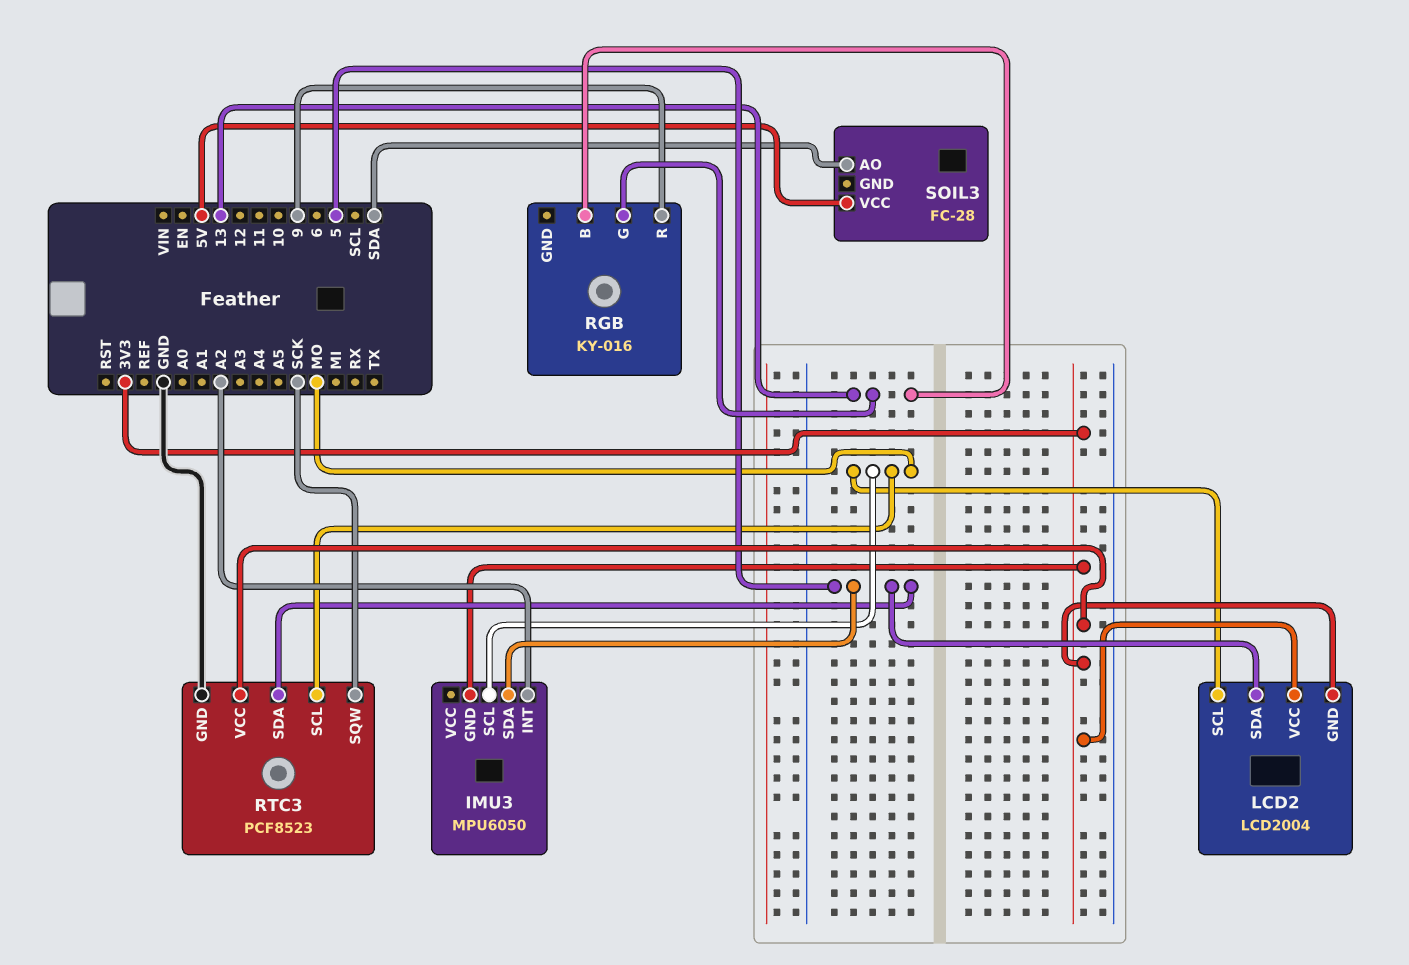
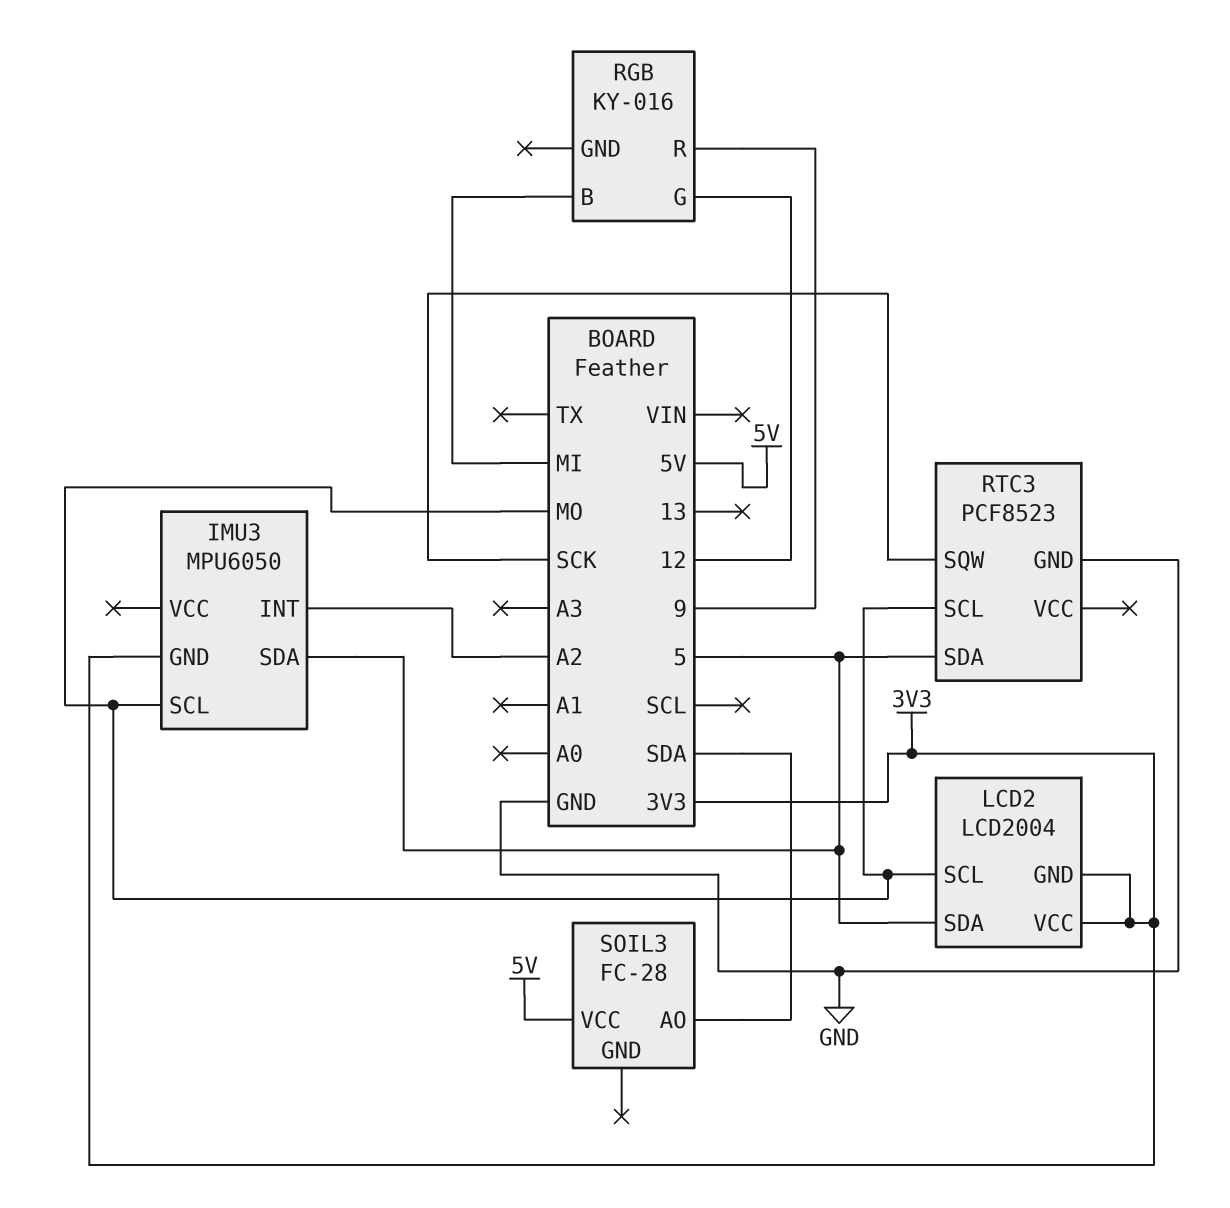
RGB pin B: 13 -> MI
RGB pin G: 13 -> 12
RTC3 pin VCC: 3V3 -> none

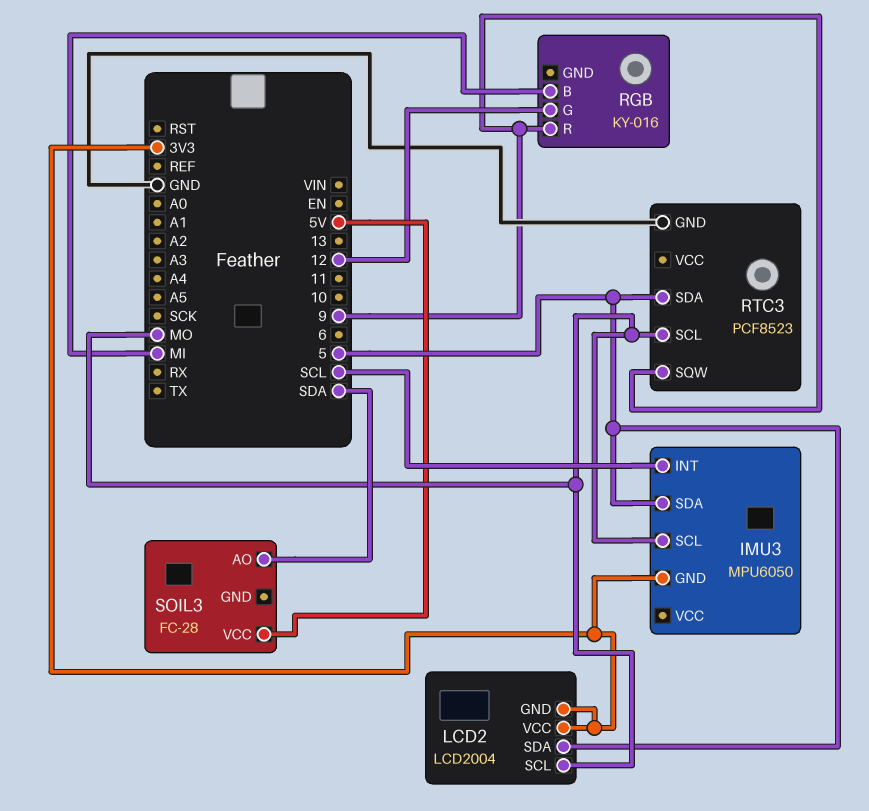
IMU3 pin INT: A2 -> SCL
RTC3 pin SQW: SCK -> 9

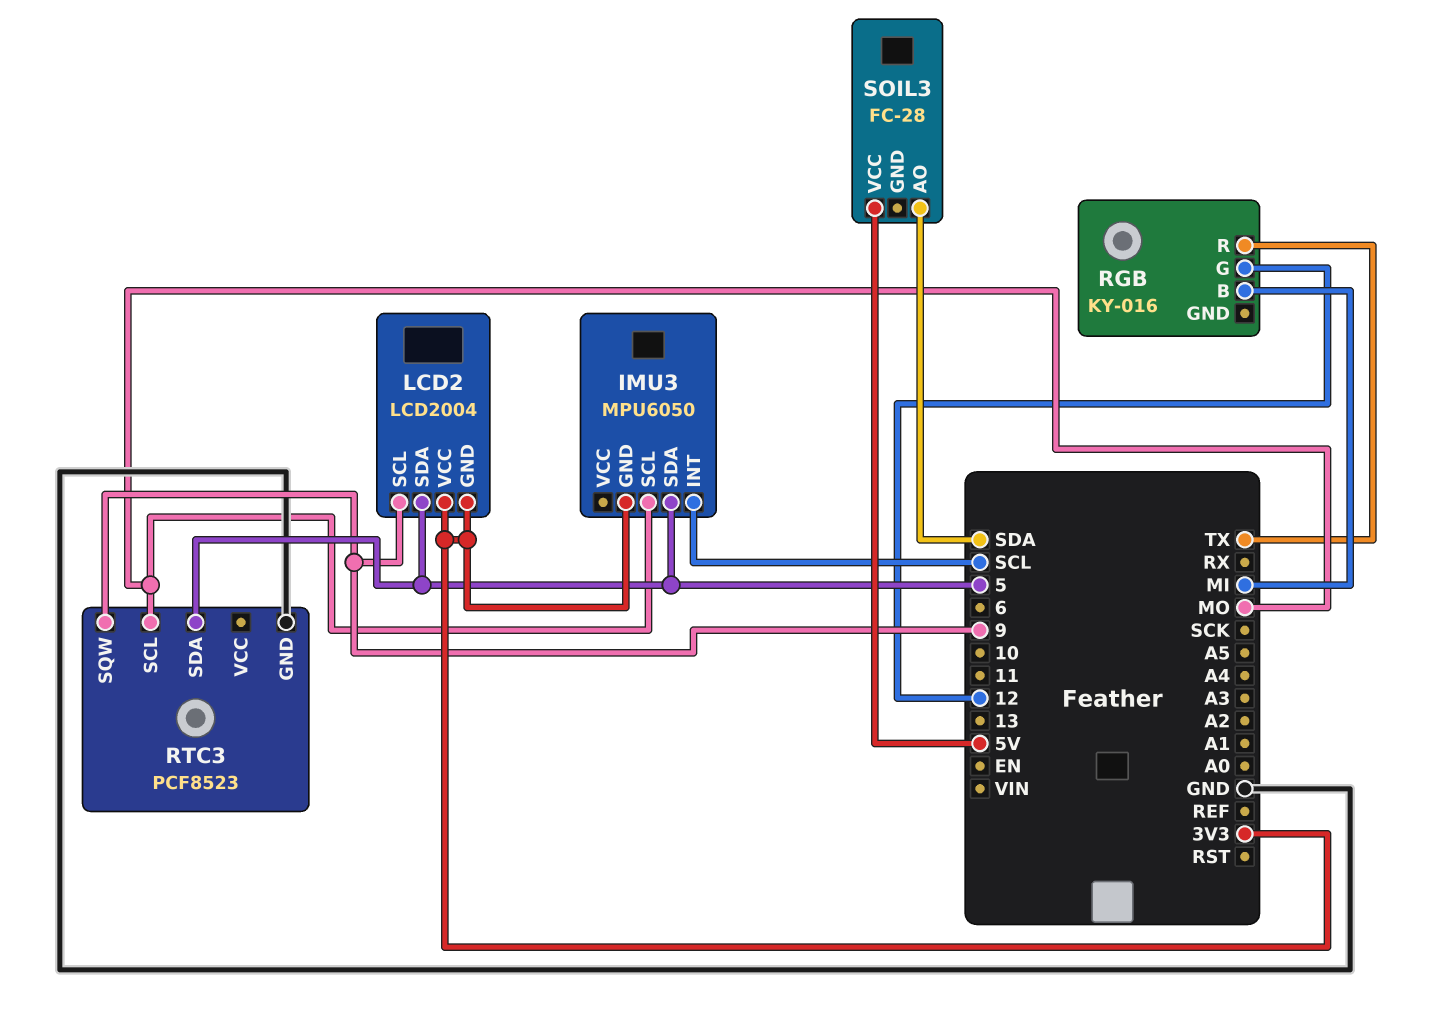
LCD2 pin SCL: MO -> 9
RGB pin R: 9 -> TX

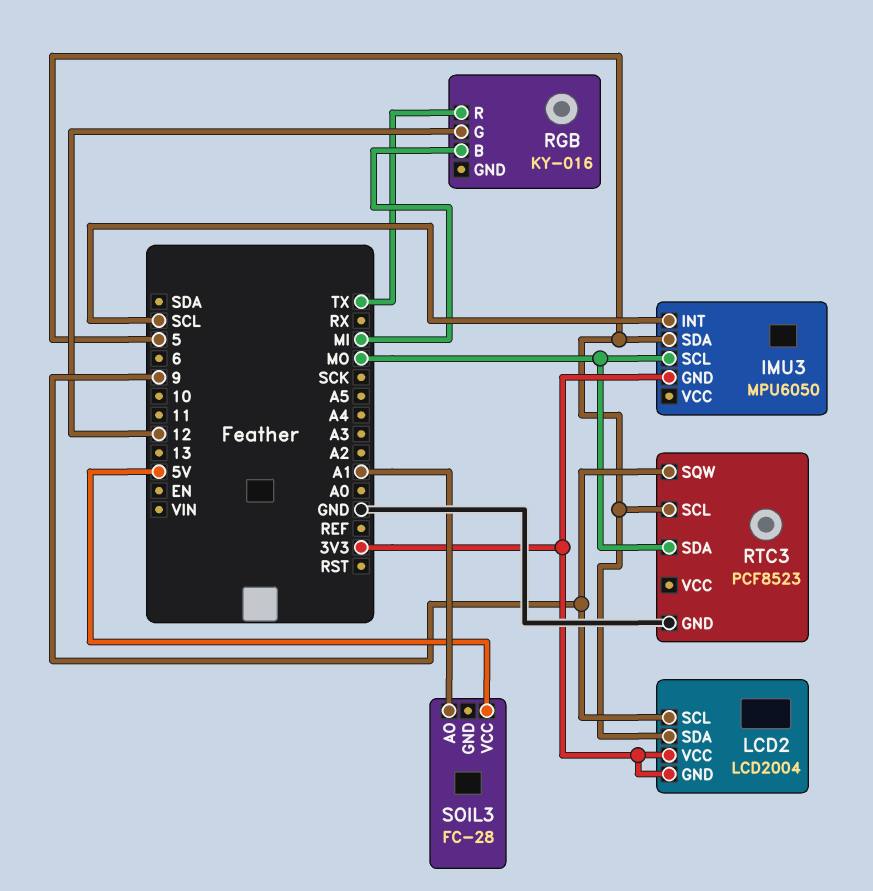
RTC3 pin SCL: MO -> 5
RTC3 pin SDA: 5 -> MO
SOIL3 pin AO: SDA -> A1

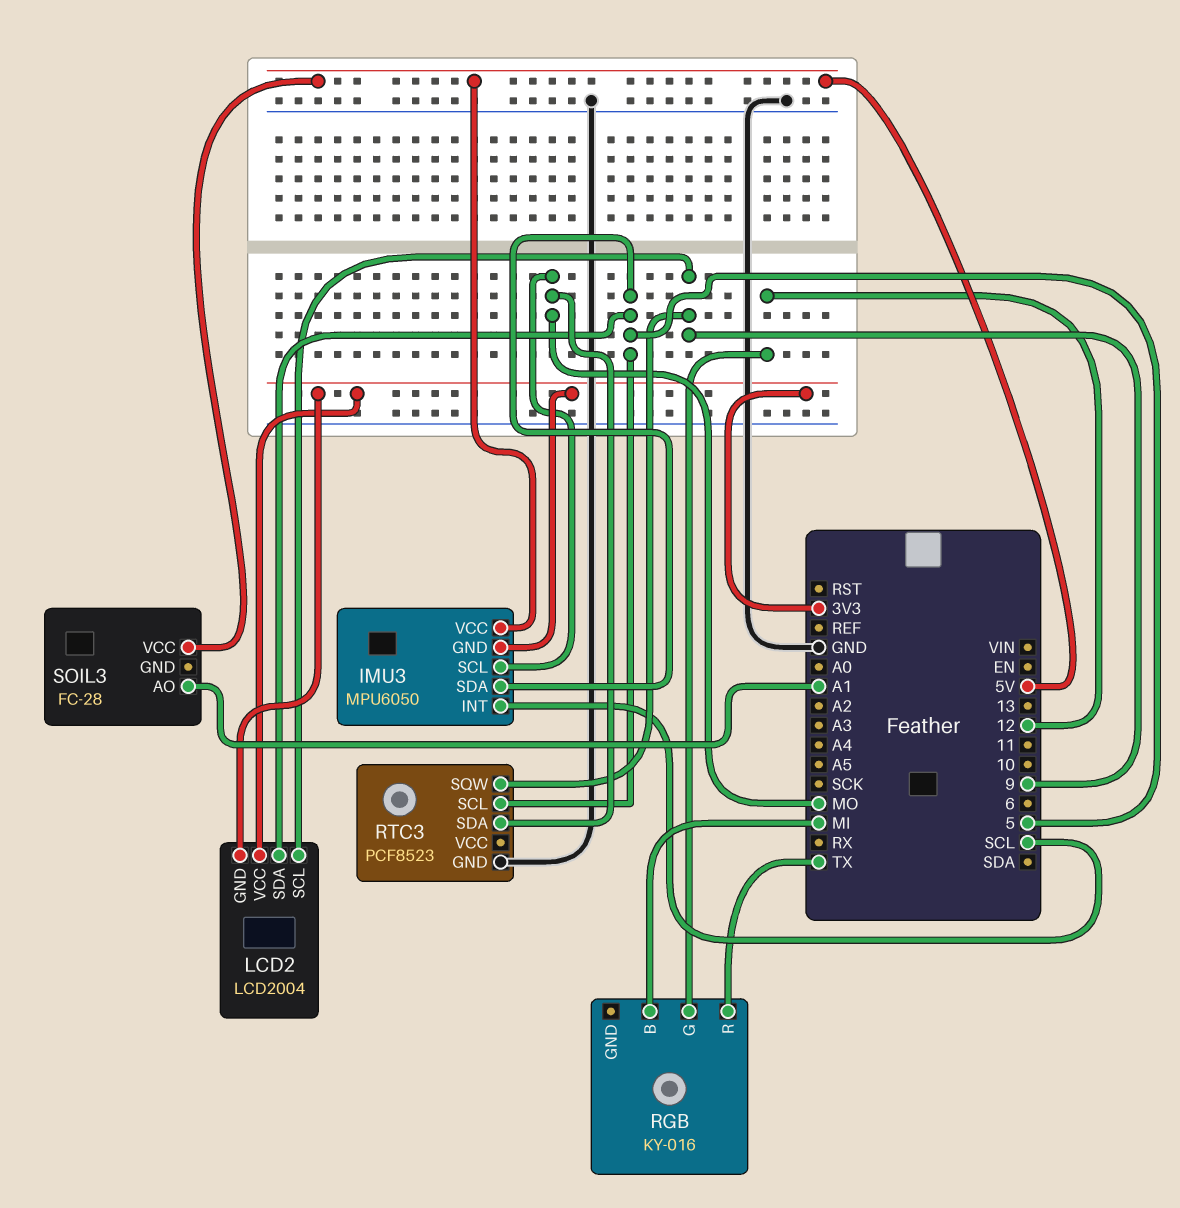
IMU3 pin VCC: none -> 5V

